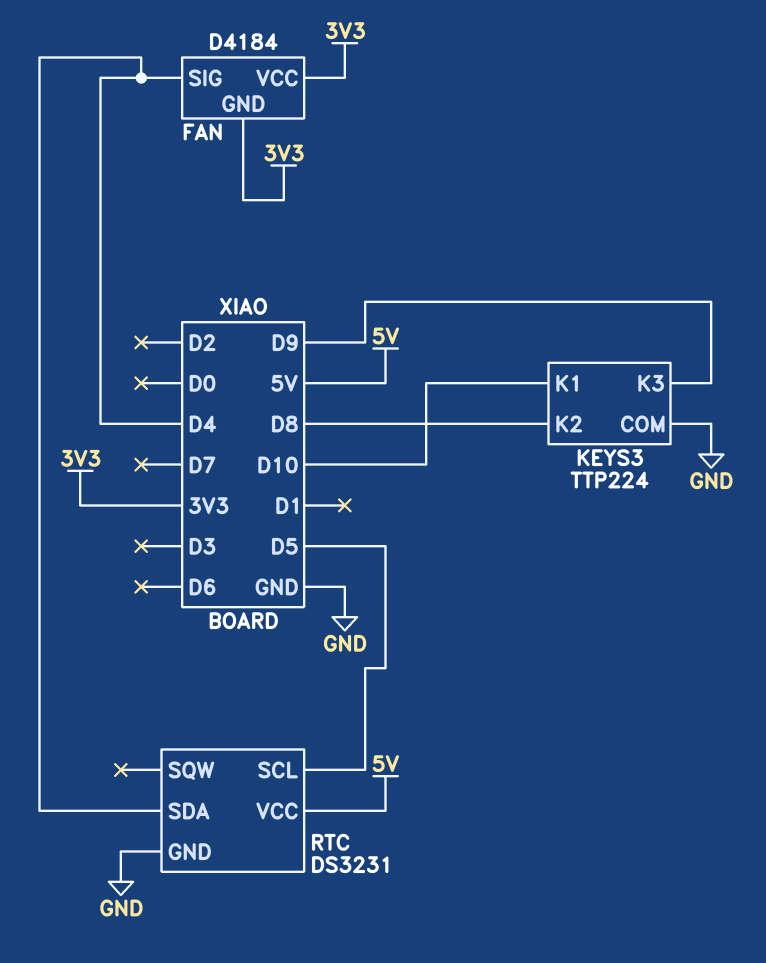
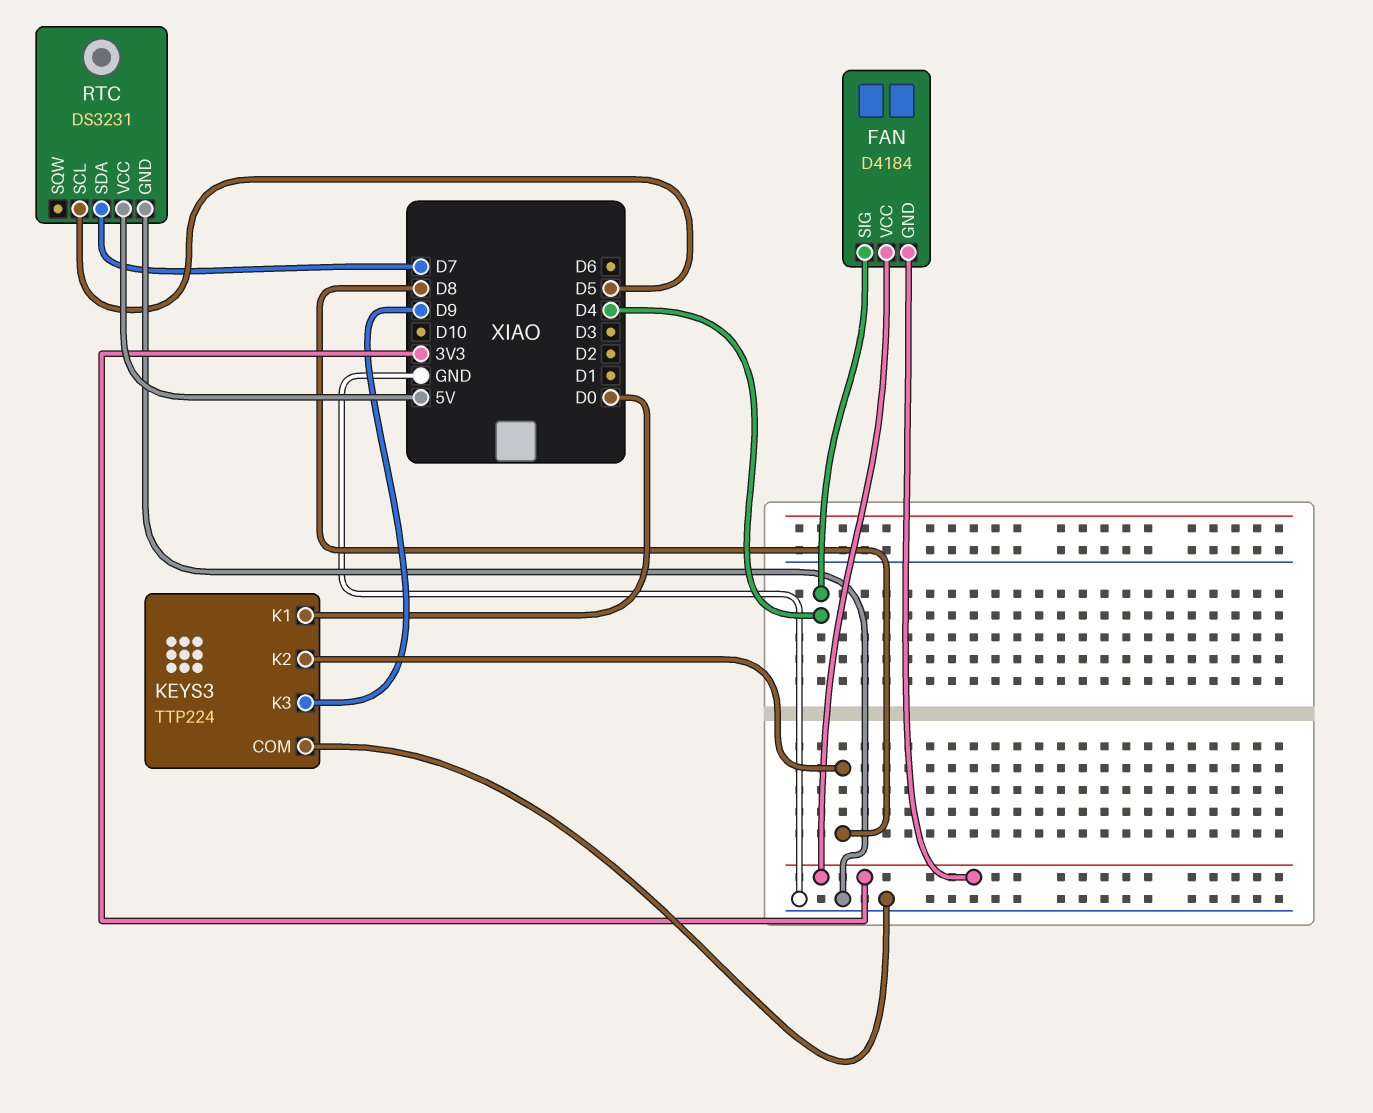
KEYS3 pin K1: D10 -> D0
RTC pin SDA: D4 -> D7

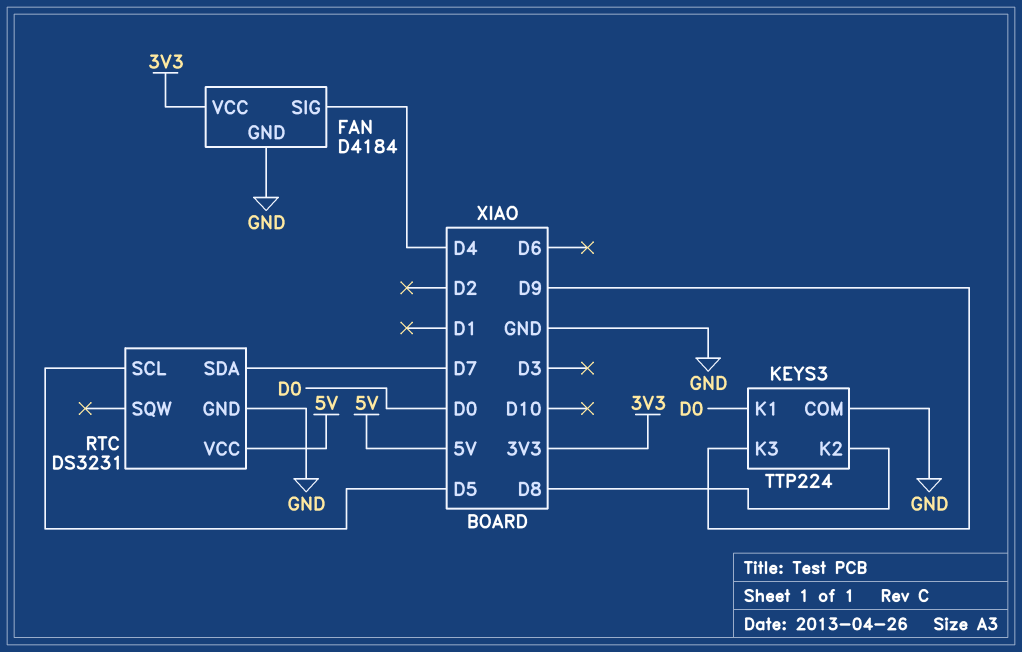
FAN pin GND: 3V3 -> GND

